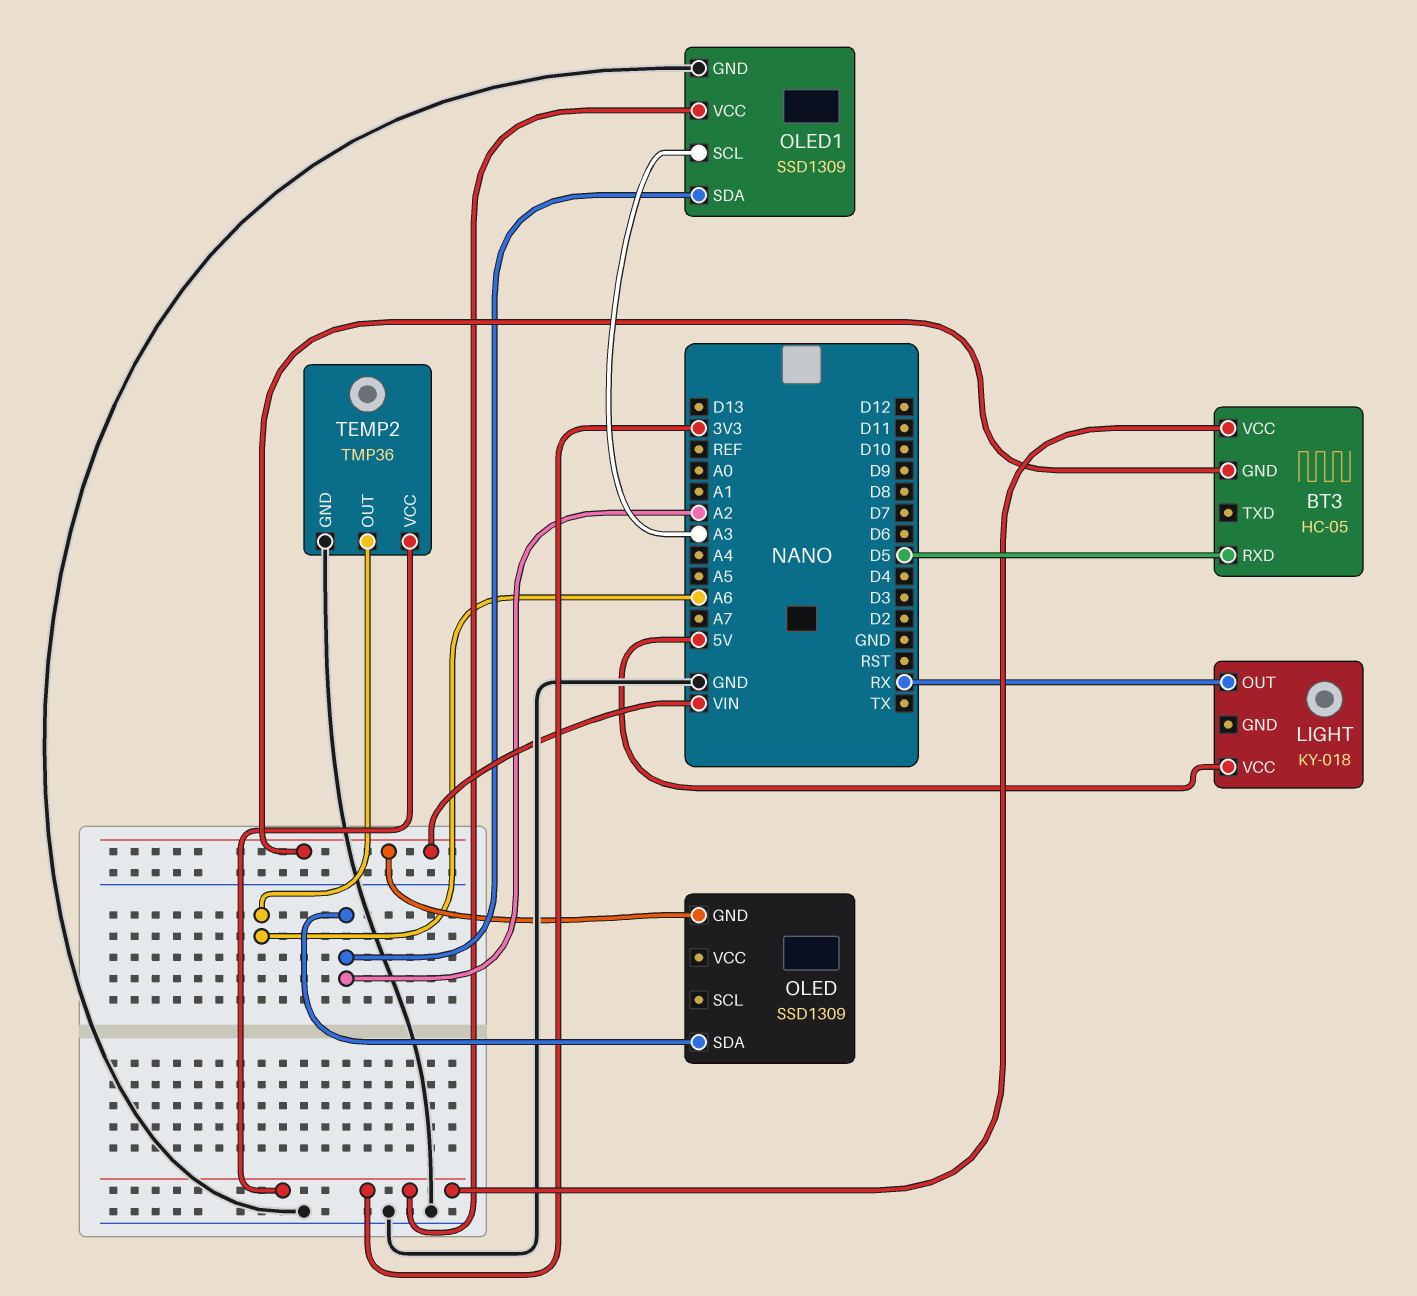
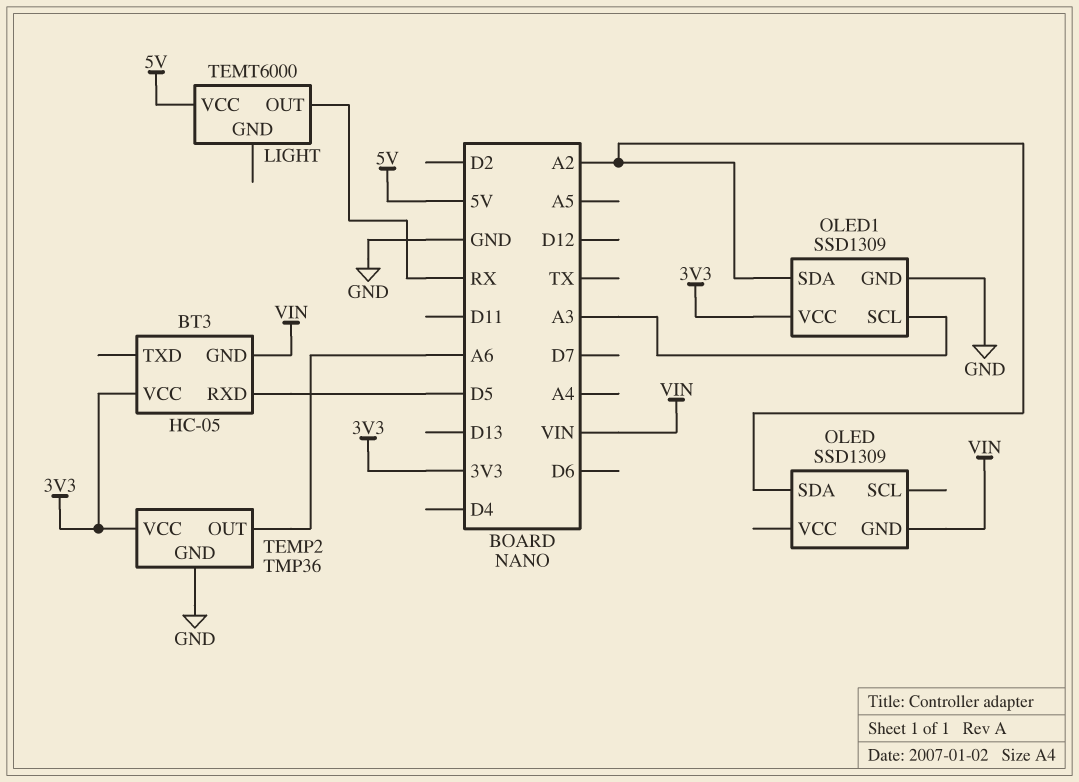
LIGHT: KY-018 -> TEMT6000

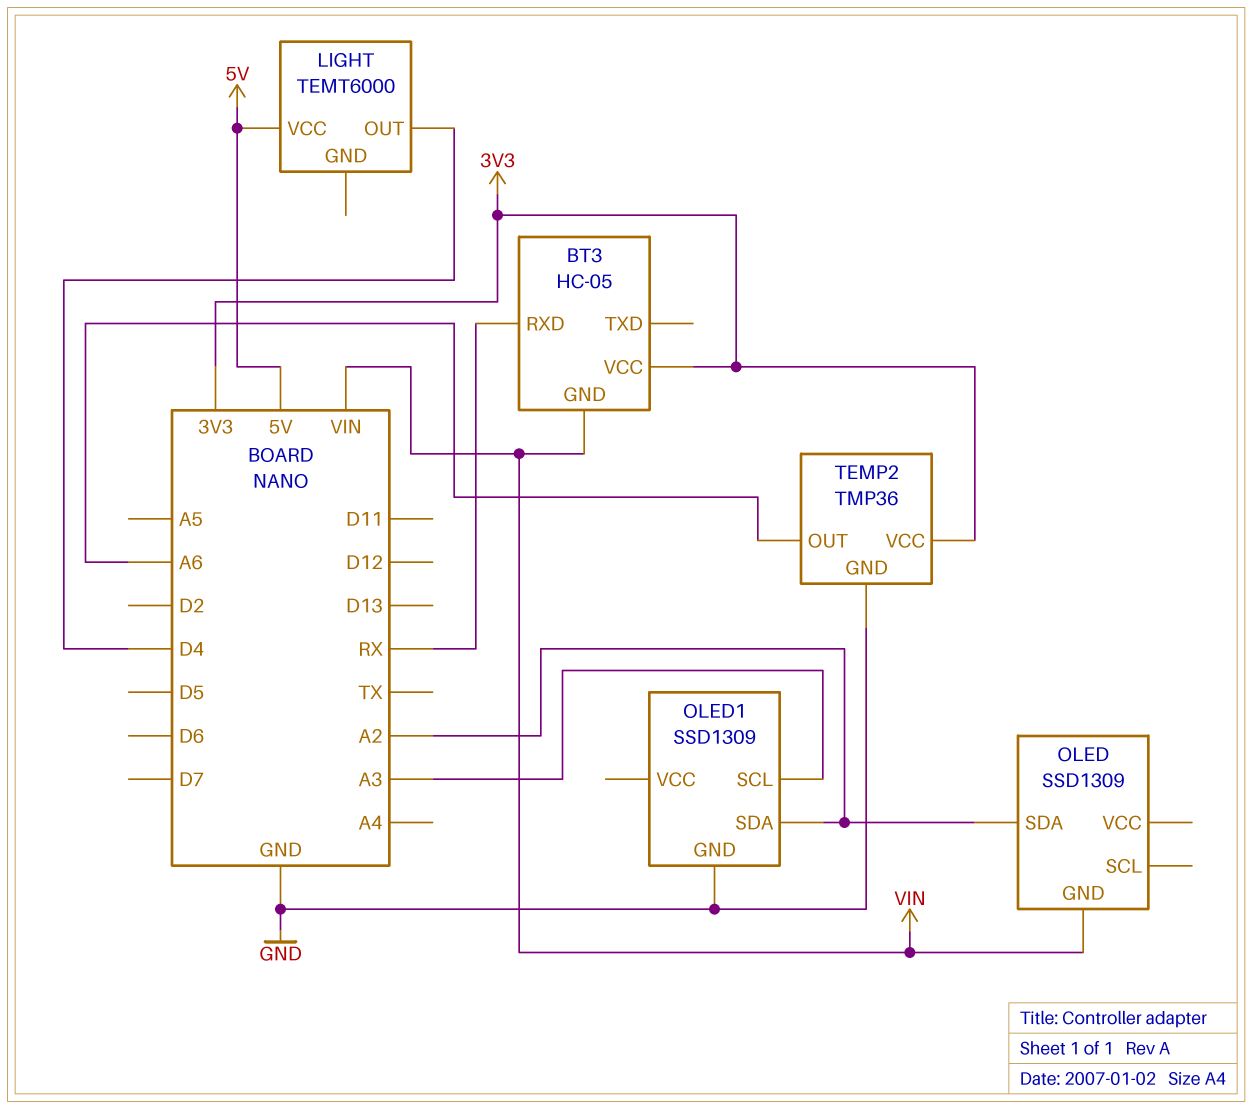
BT3 pin RXD: D5 -> RX
LIGHT pin OUT: RX -> D4
OLED1 pin VCC: 3V3 -> none

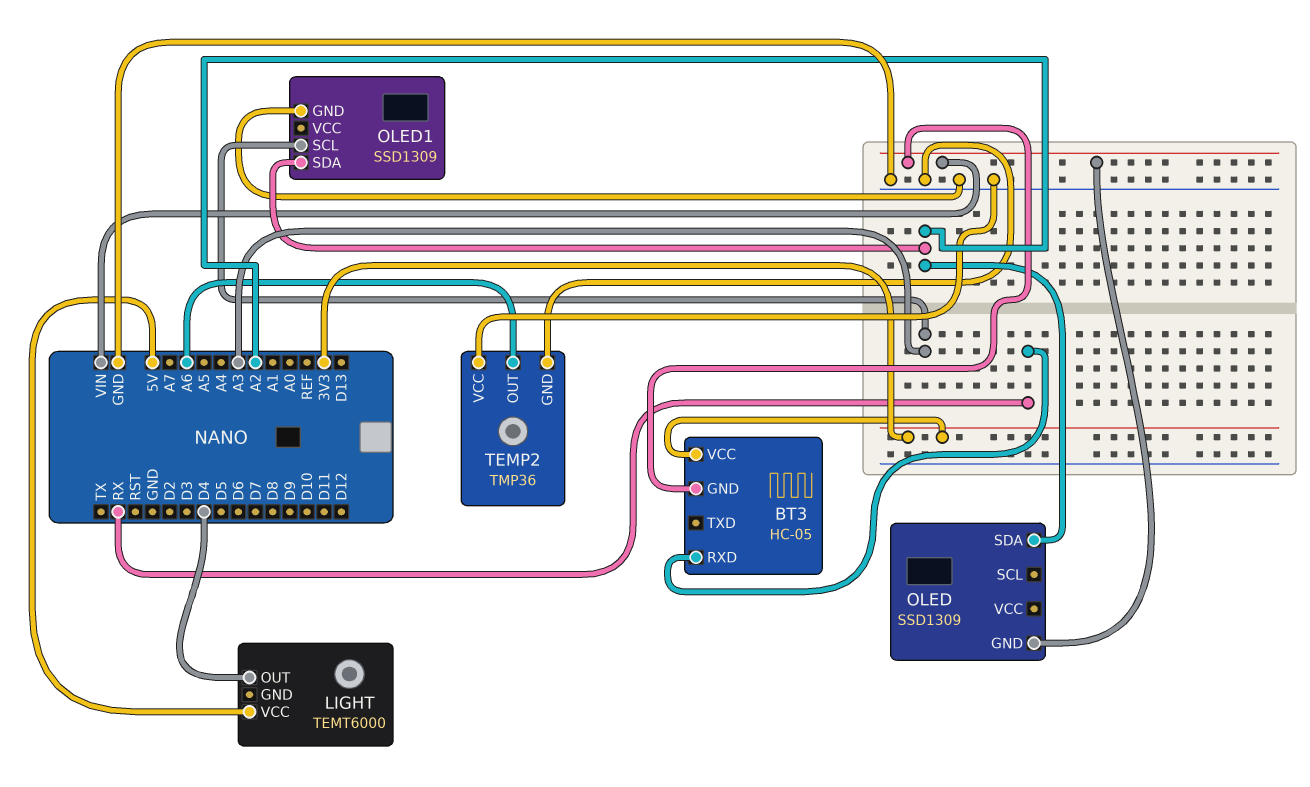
TEMP2 pin VCC: 3V3 -> GND

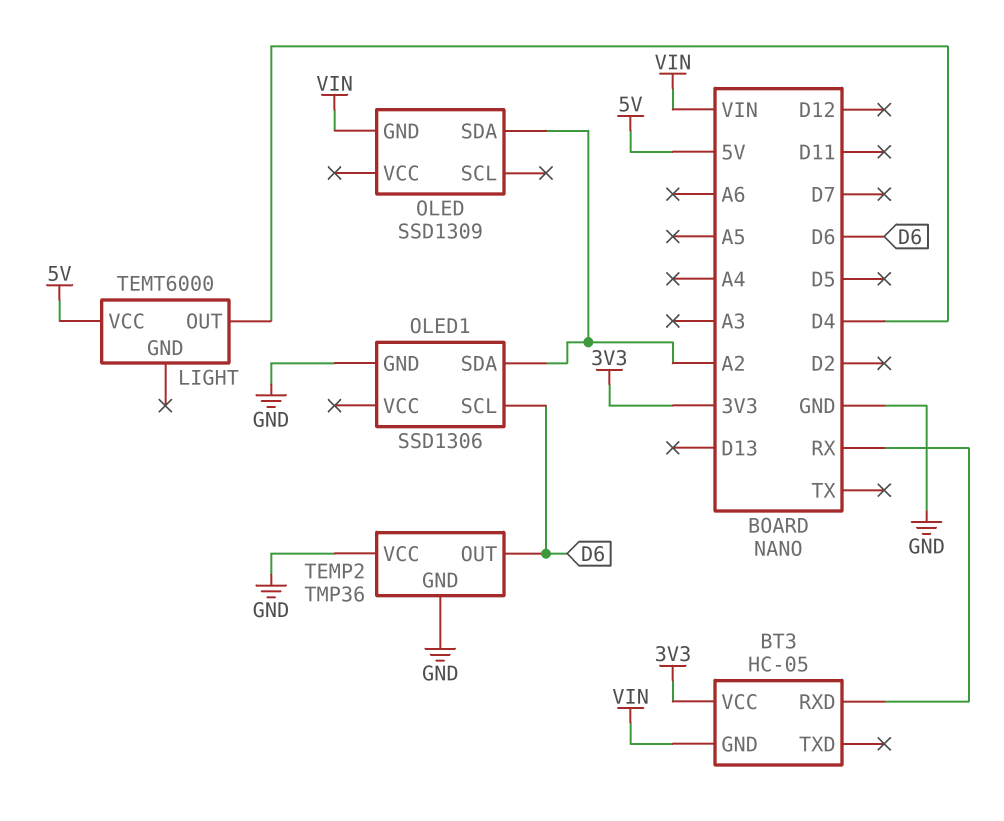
OLED1: SSD1309 -> SSD1306
OLED1 pin SCL: A3 -> D6
TEMP2 pin OUT: A6 -> D6

